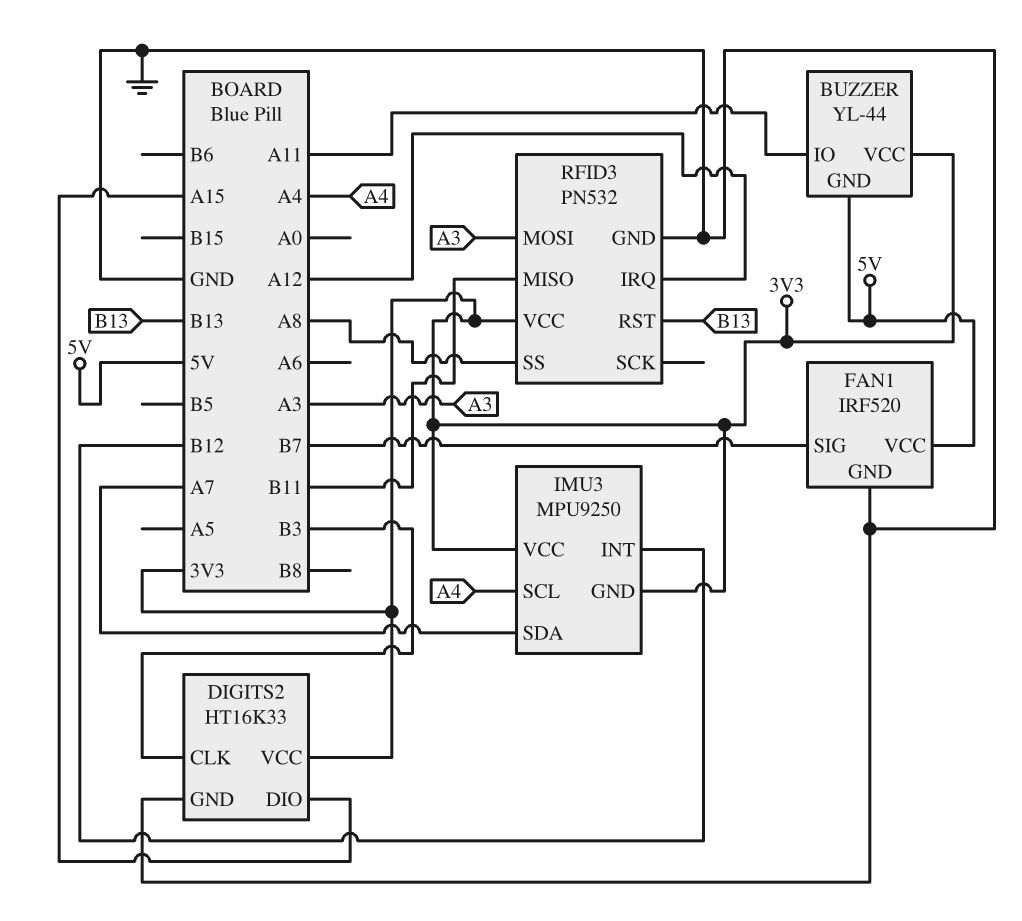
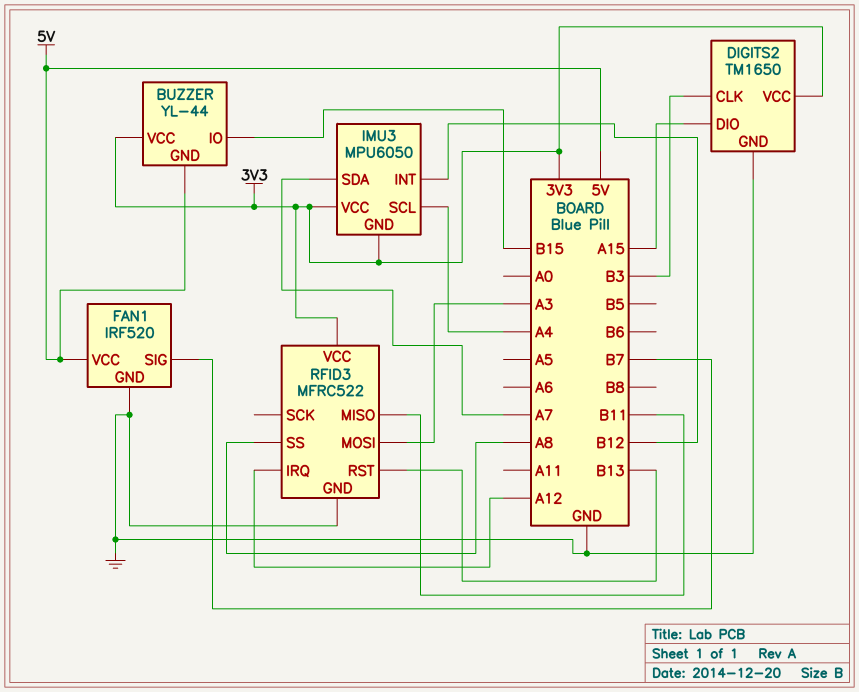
BUZZER pin IO: A11 -> B15
DIGITS2: HT16K33 -> TM1650
IMU3: MPU9250 -> MPU6050
RFID3: PN532 -> MFRC522

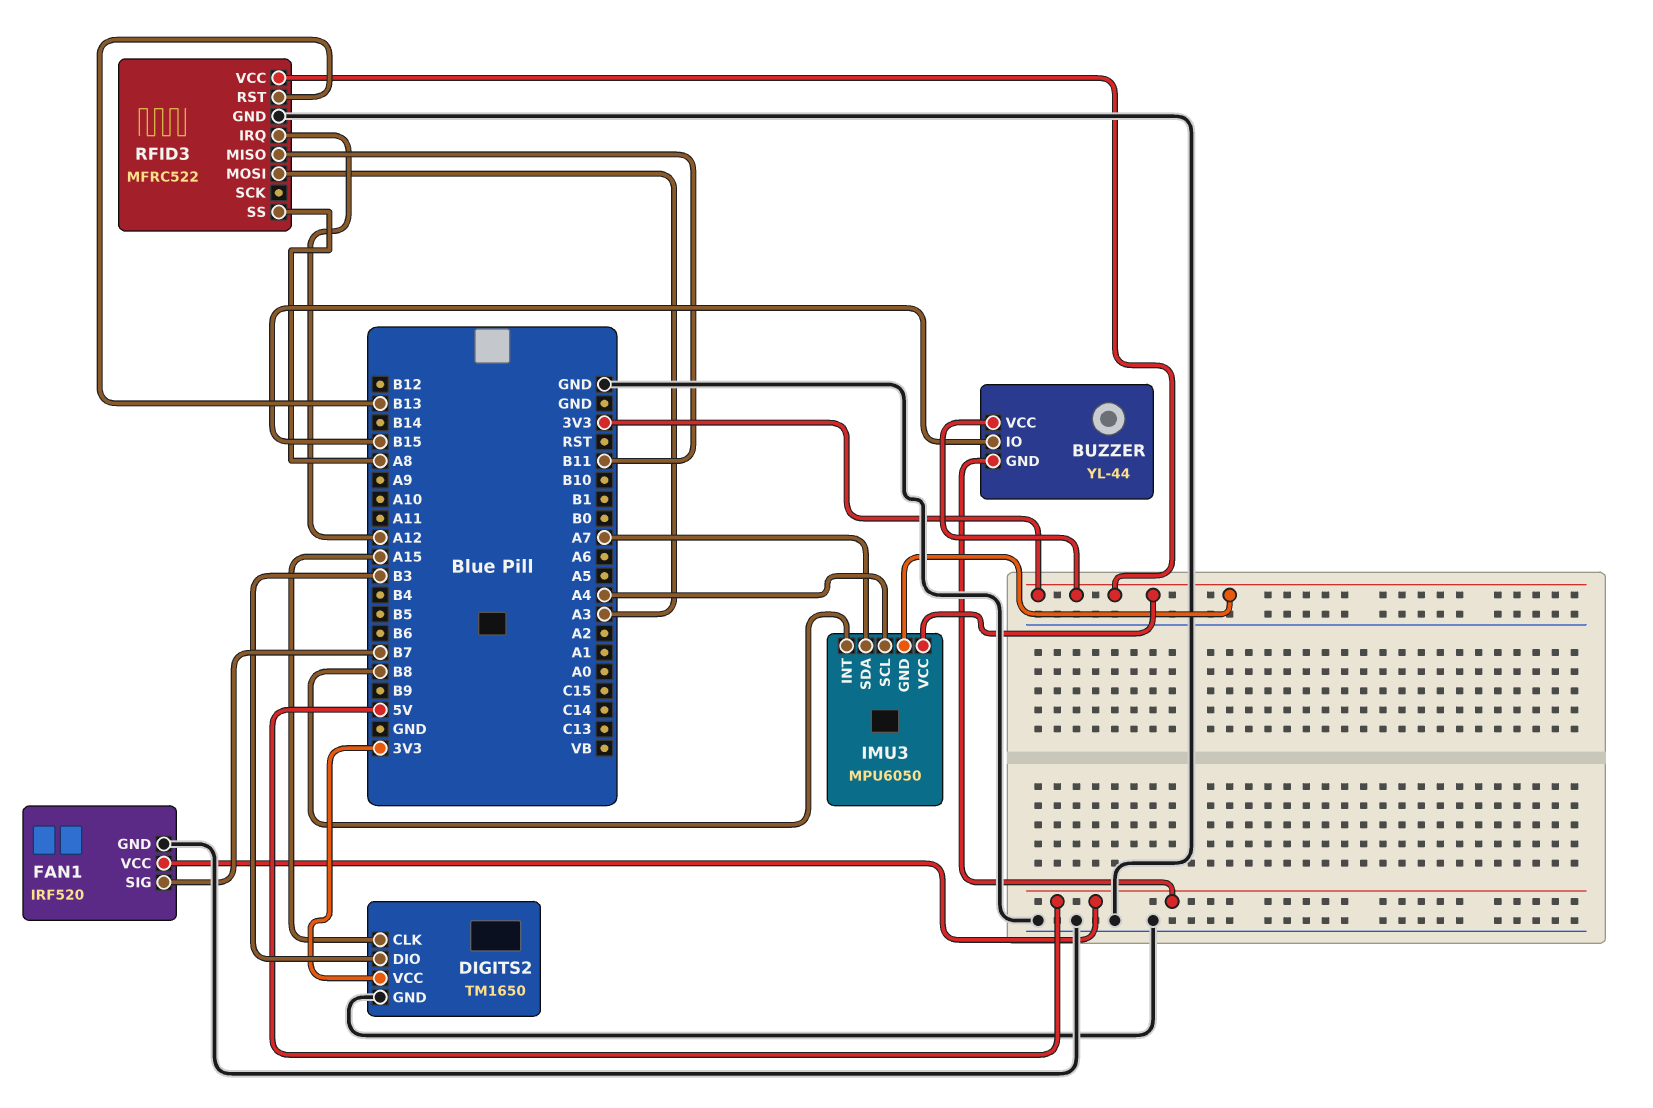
DIGITS2 pin CLK: B3 -> A15
DIGITS2 pin DIO: A15 -> B3
IMU3 pin INT: B12 -> B8

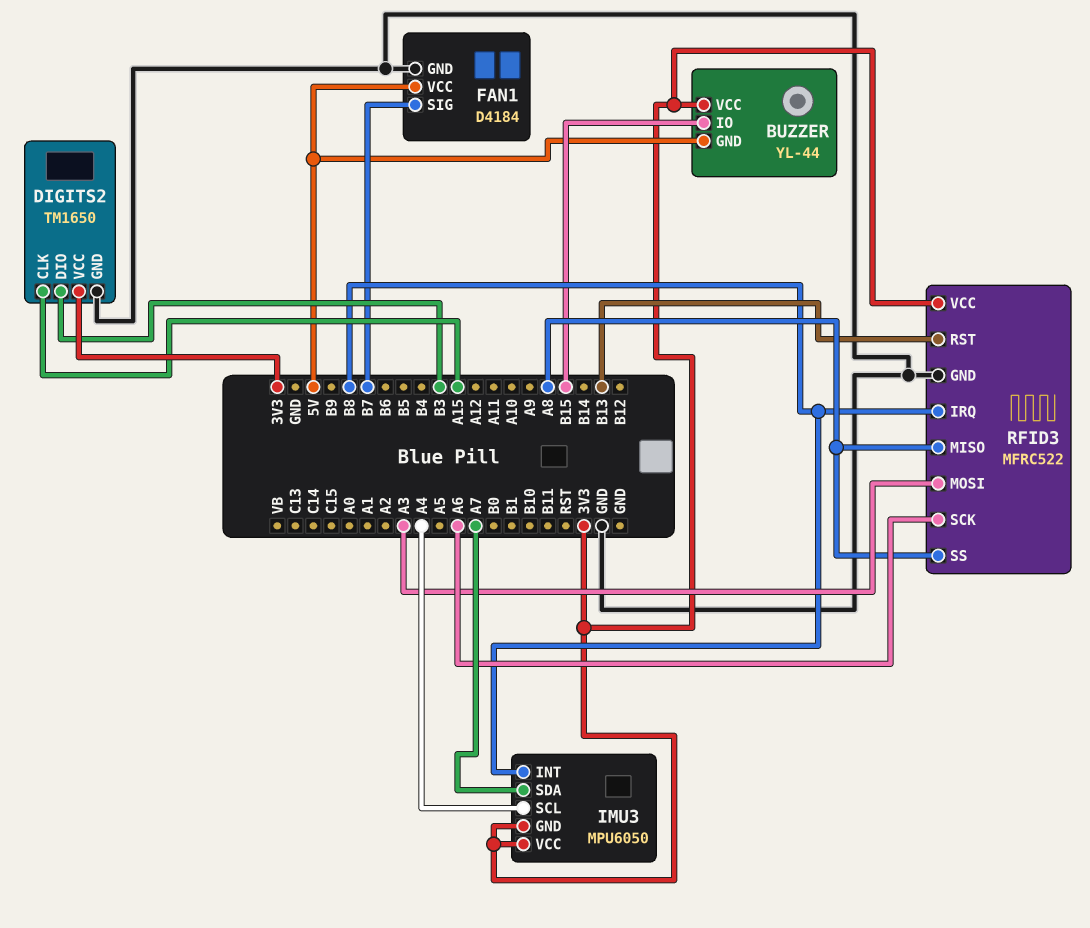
FAN1: IRF520 -> D4184
RFID3 pin IRQ: A12 -> B8
RFID3 pin MISO: B11 -> A8
RFID3 pin SCK: none -> A6

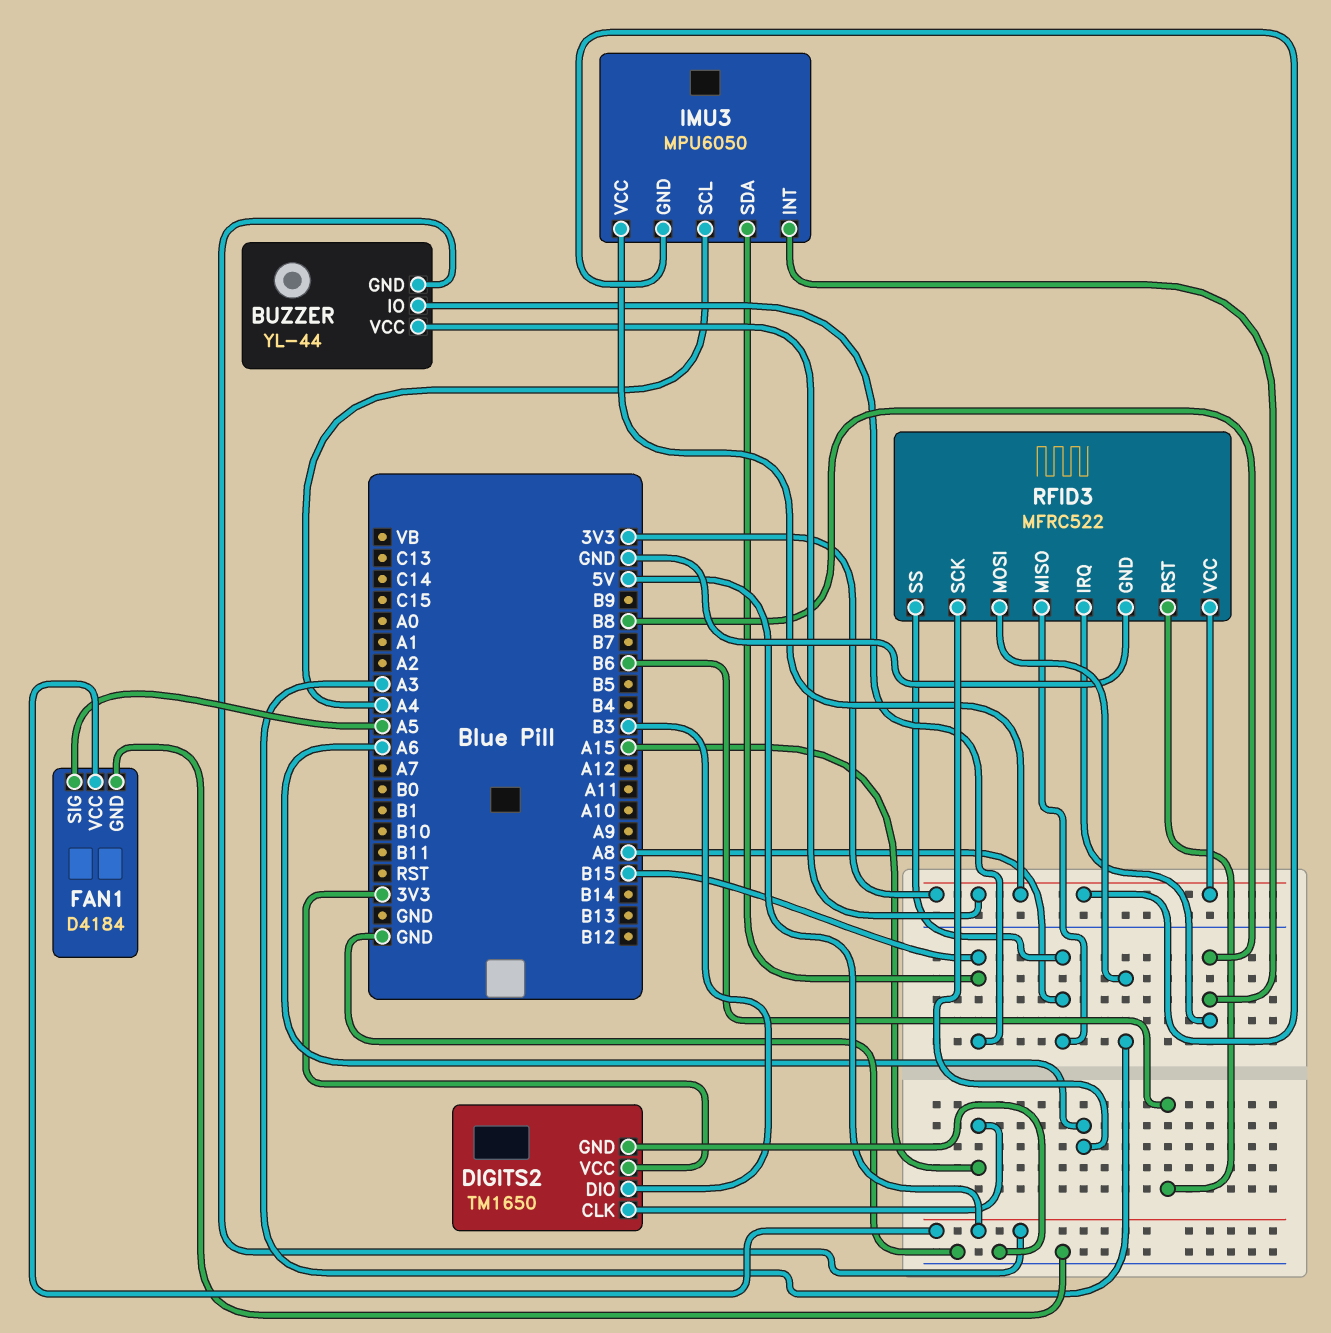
FAN1 pin SIG: B7 -> A5
IMU3 pin SDA: A7 -> B15
RFID3 pin RST: B13 -> B6

